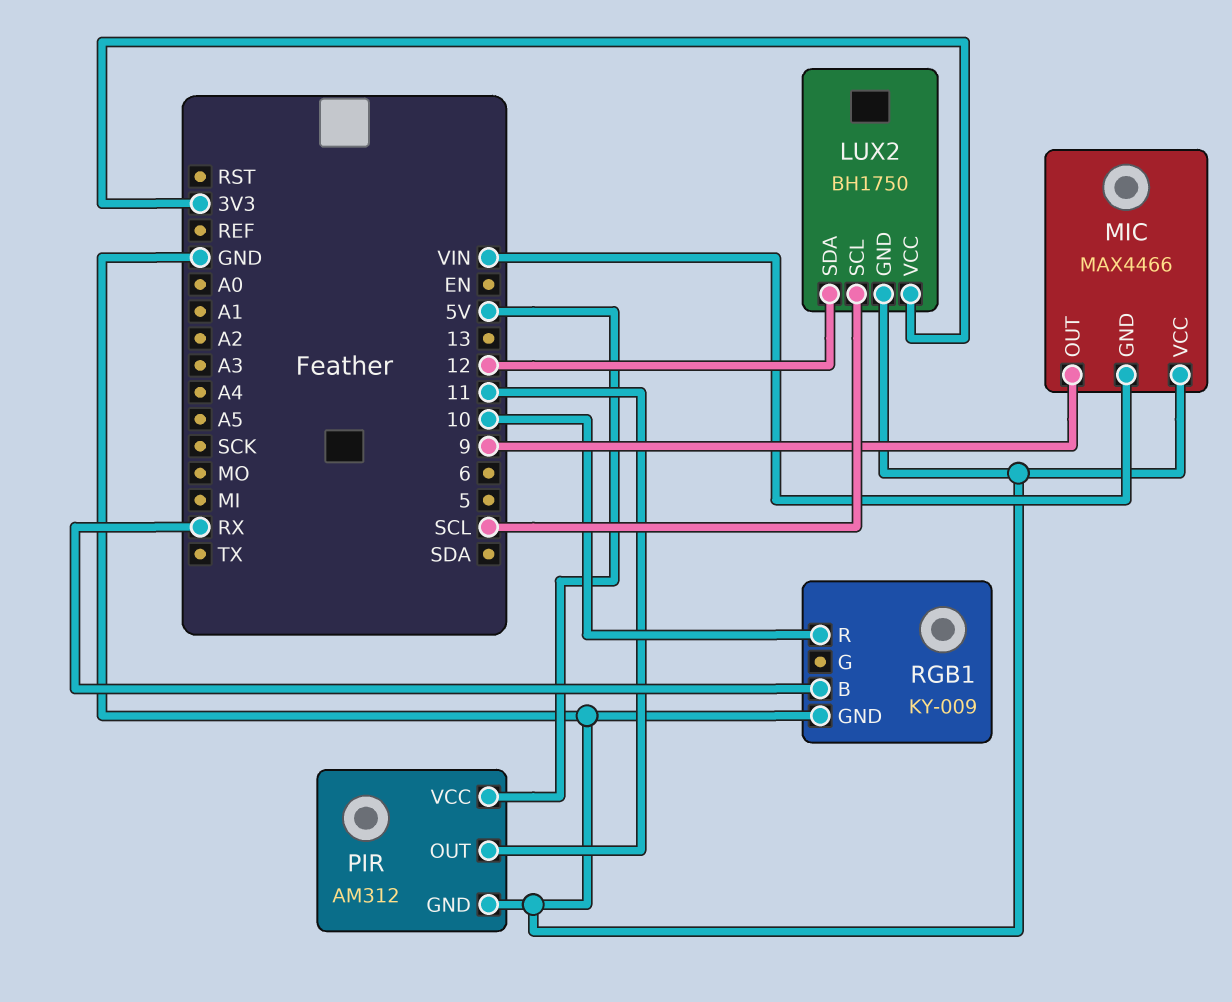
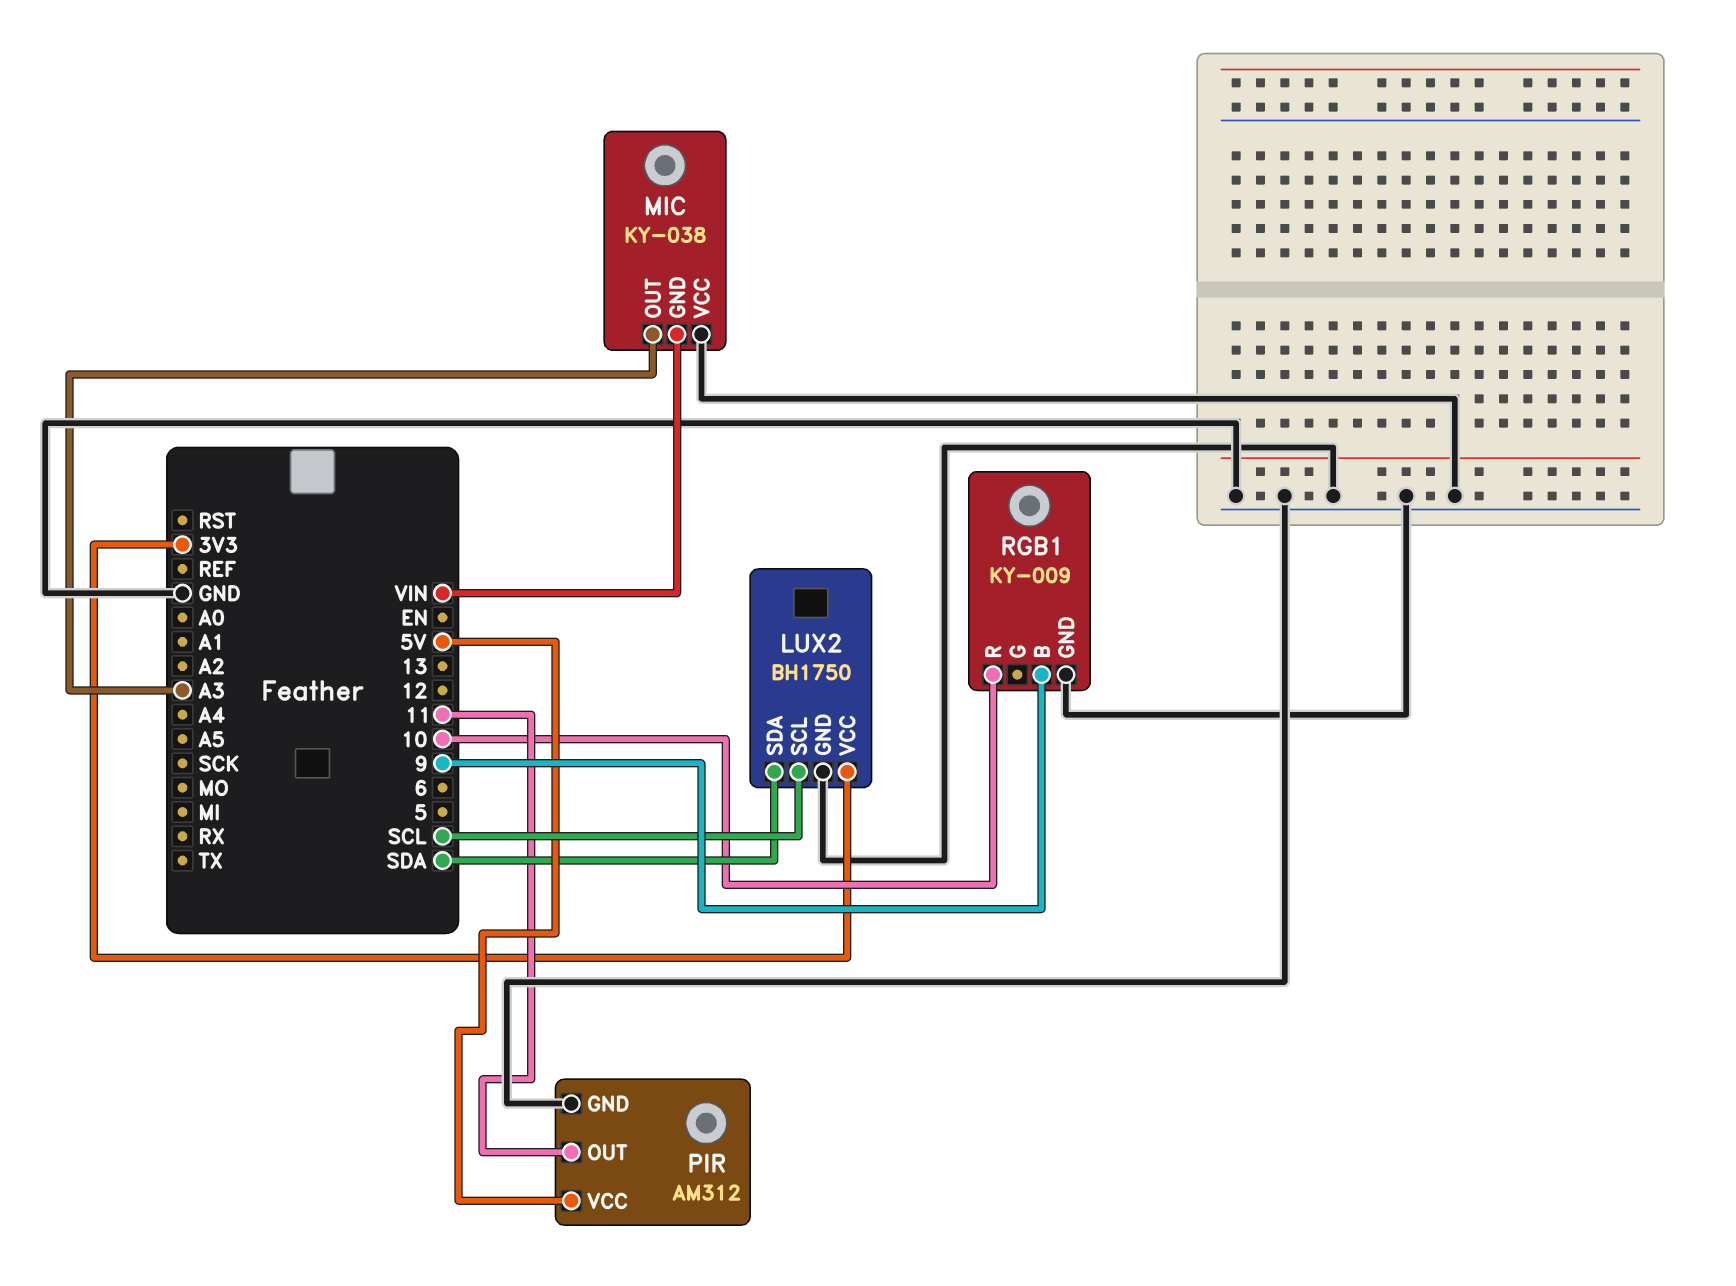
LUX2 pin SDA: 12 -> SDA
MIC: MAX4466 -> KY-038
MIC pin OUT: 9 -> A3
RGB1 pin B: RX -> 9

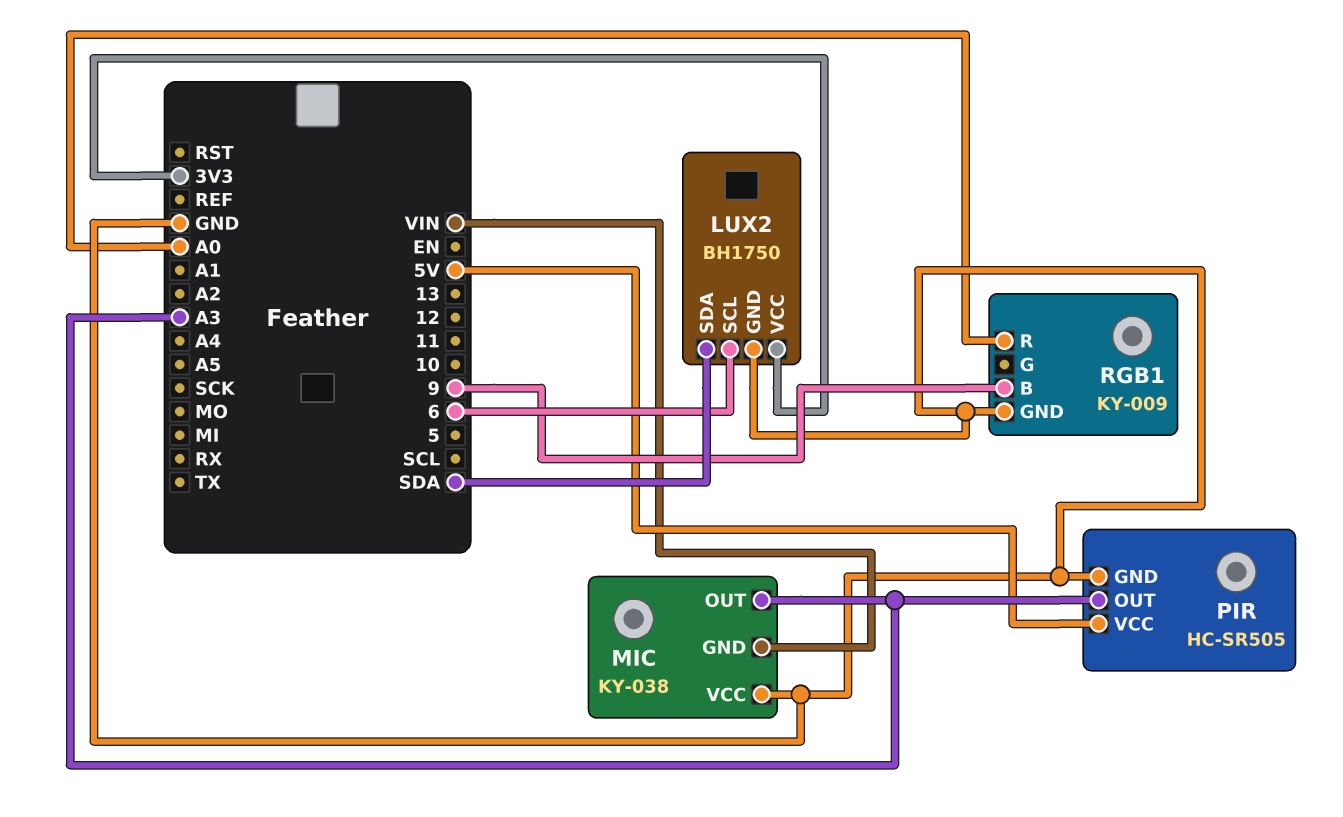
LUX2 pin SCL: SCL -> 6
PIR: AM312 -> HC-SR505
PIR pin OUT: 11 -> A3
RGB1 pin R: 10 -> A0

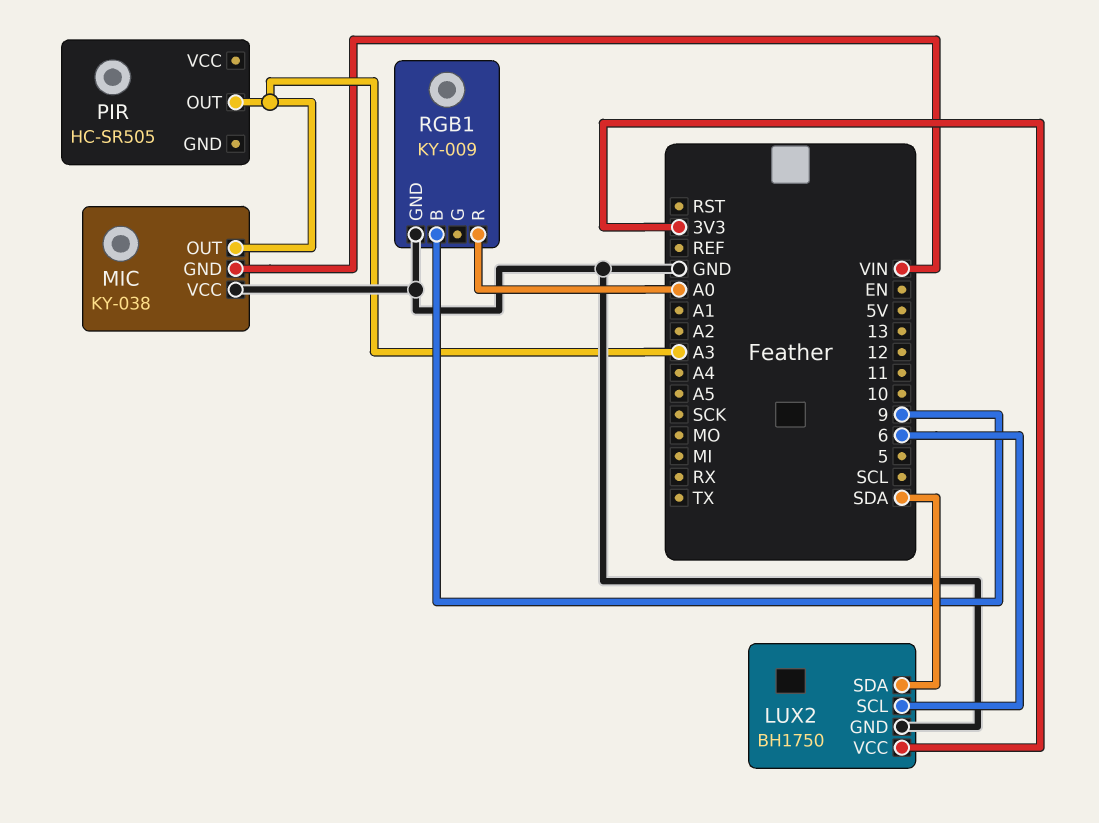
PIR pin GND: GND -> none
PIR pin VCC: 5V -> none

